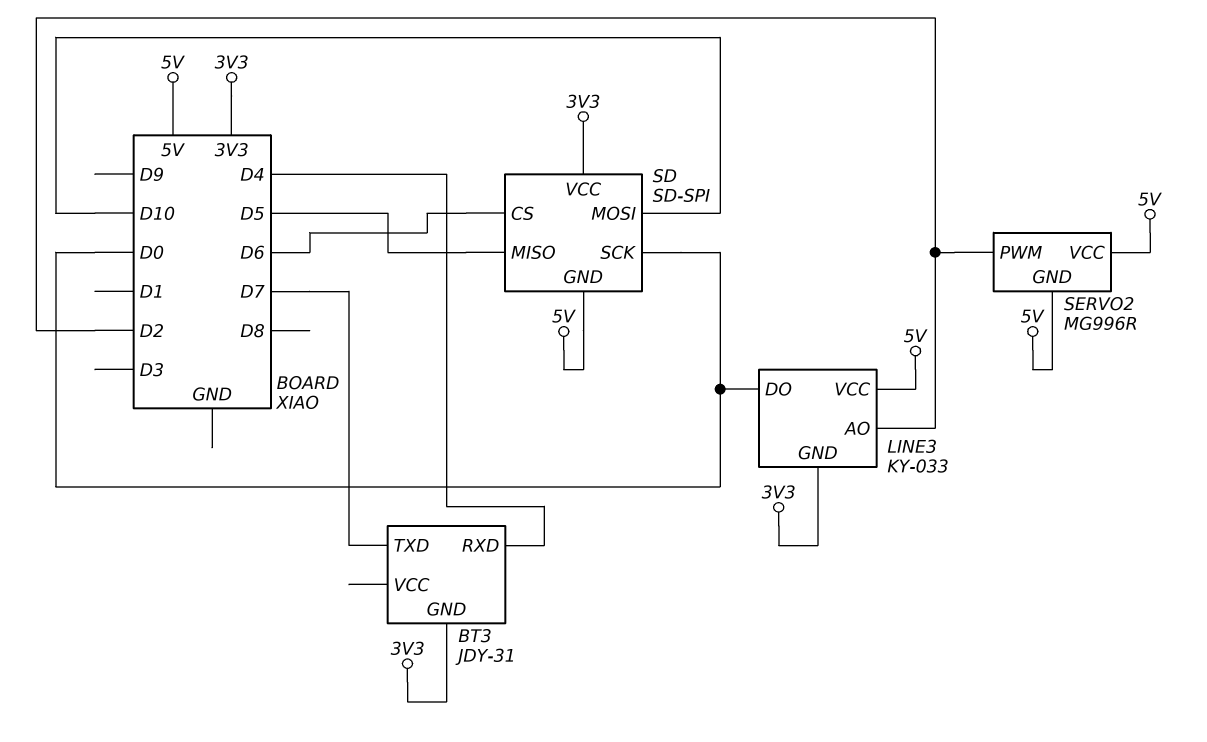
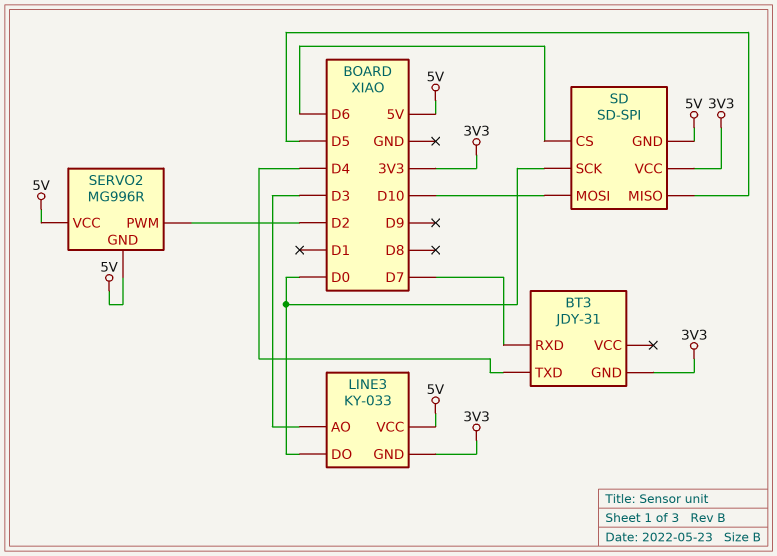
BT3 pin RXD: D4 -> D7
BT3 pin TXD: D7 -> D4
LINE3 pin AO: D2 -> D3

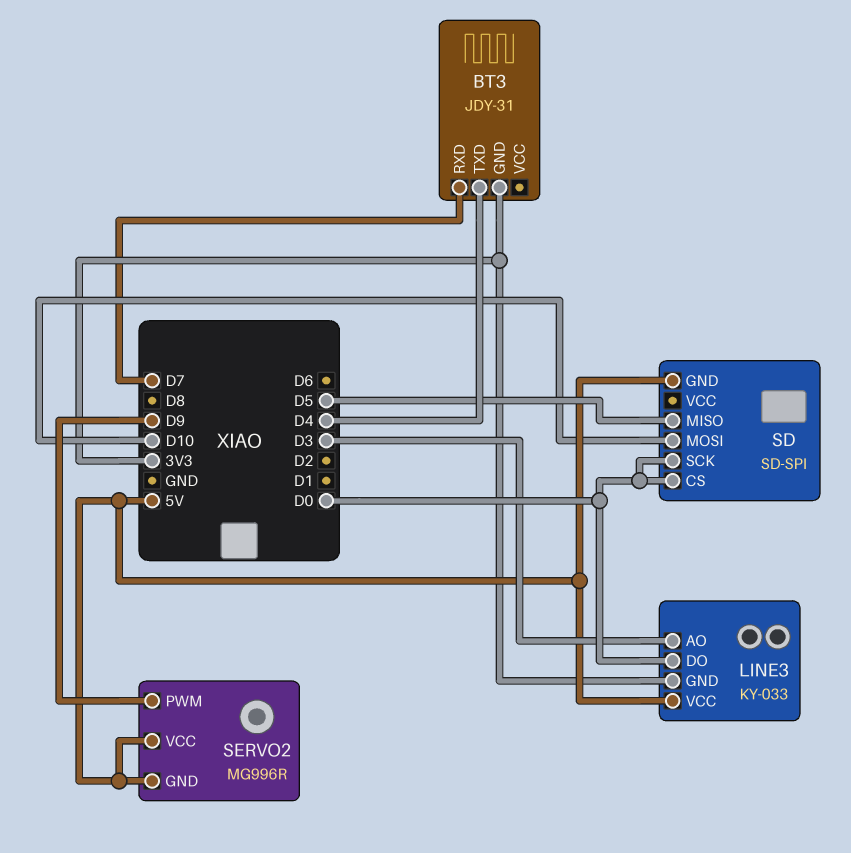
SD pin CS: D6 -> D0
SD pin VCC: 3V3 -> none
SERVO2 pin PWM: D2 -> D9

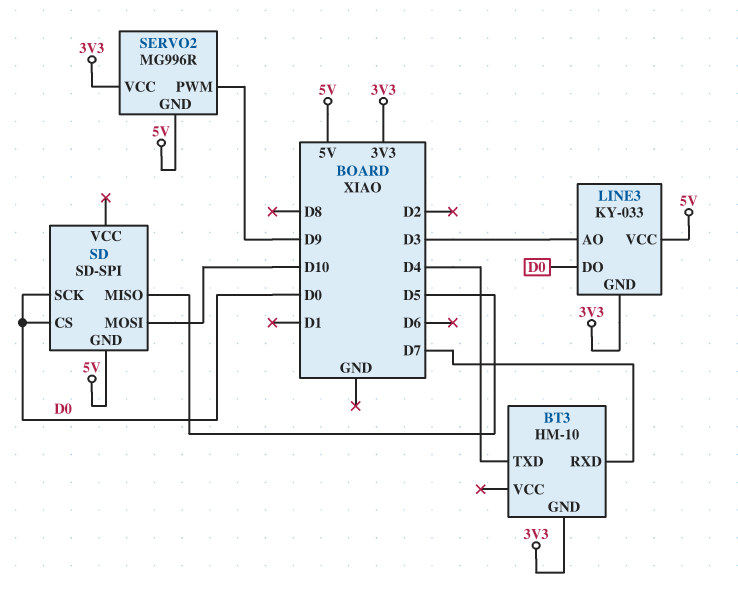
BT3: JDY-31 -> HM-10
SERVO2 pin VCC: 5V -> 3V3

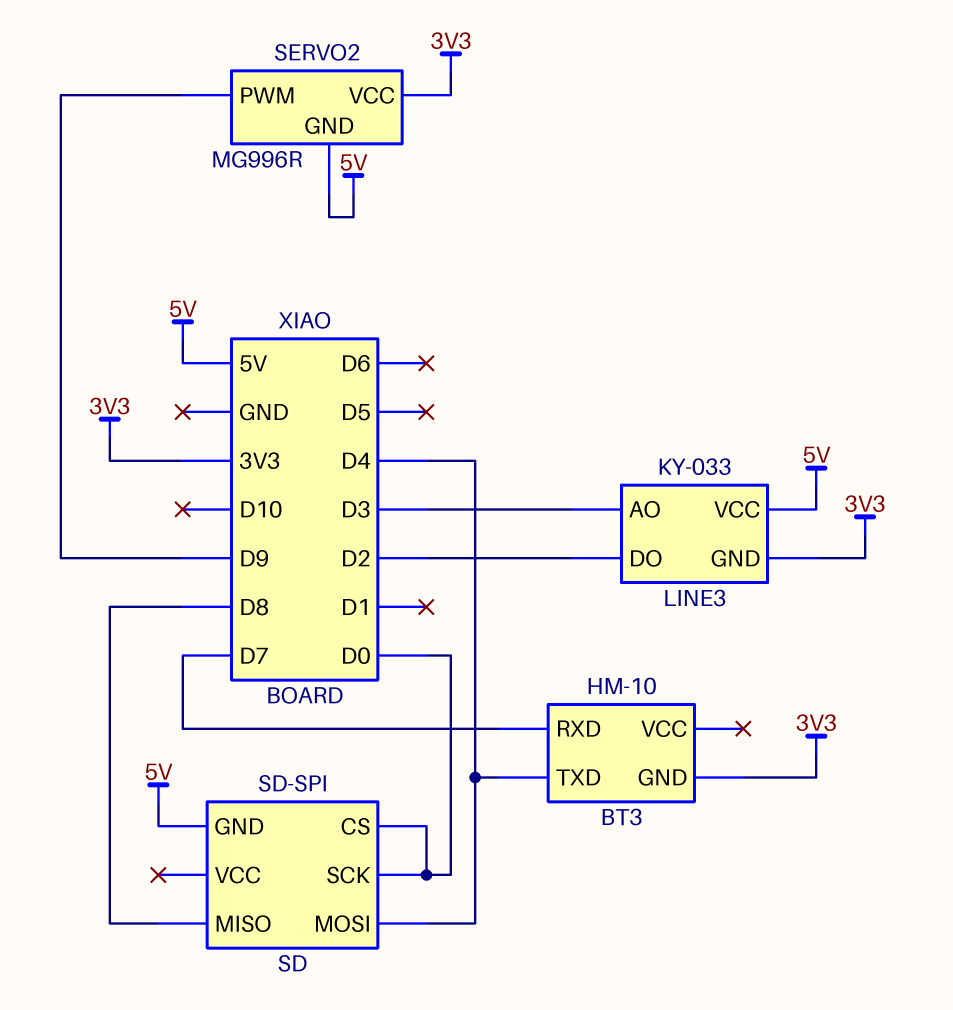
LINE3 pin DO: D0 -> D2
SD pin MISO: D5 -> D8
SD pin MOSI: D10 -> D4

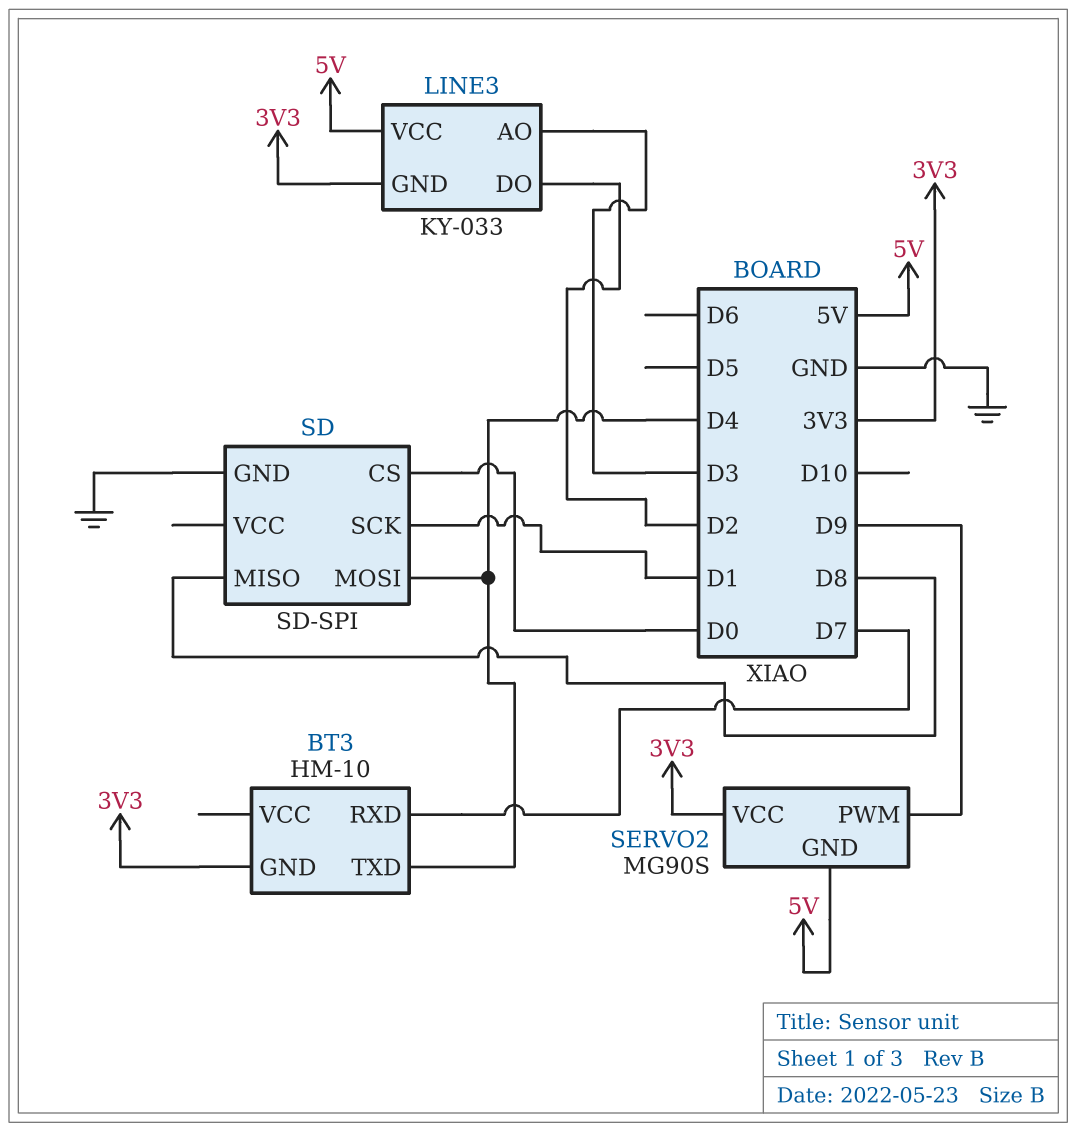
SD pin GND: 5V -> GND
SD pin SCK: D0 -> D1
SERVO2: MG996R -> MG90S

